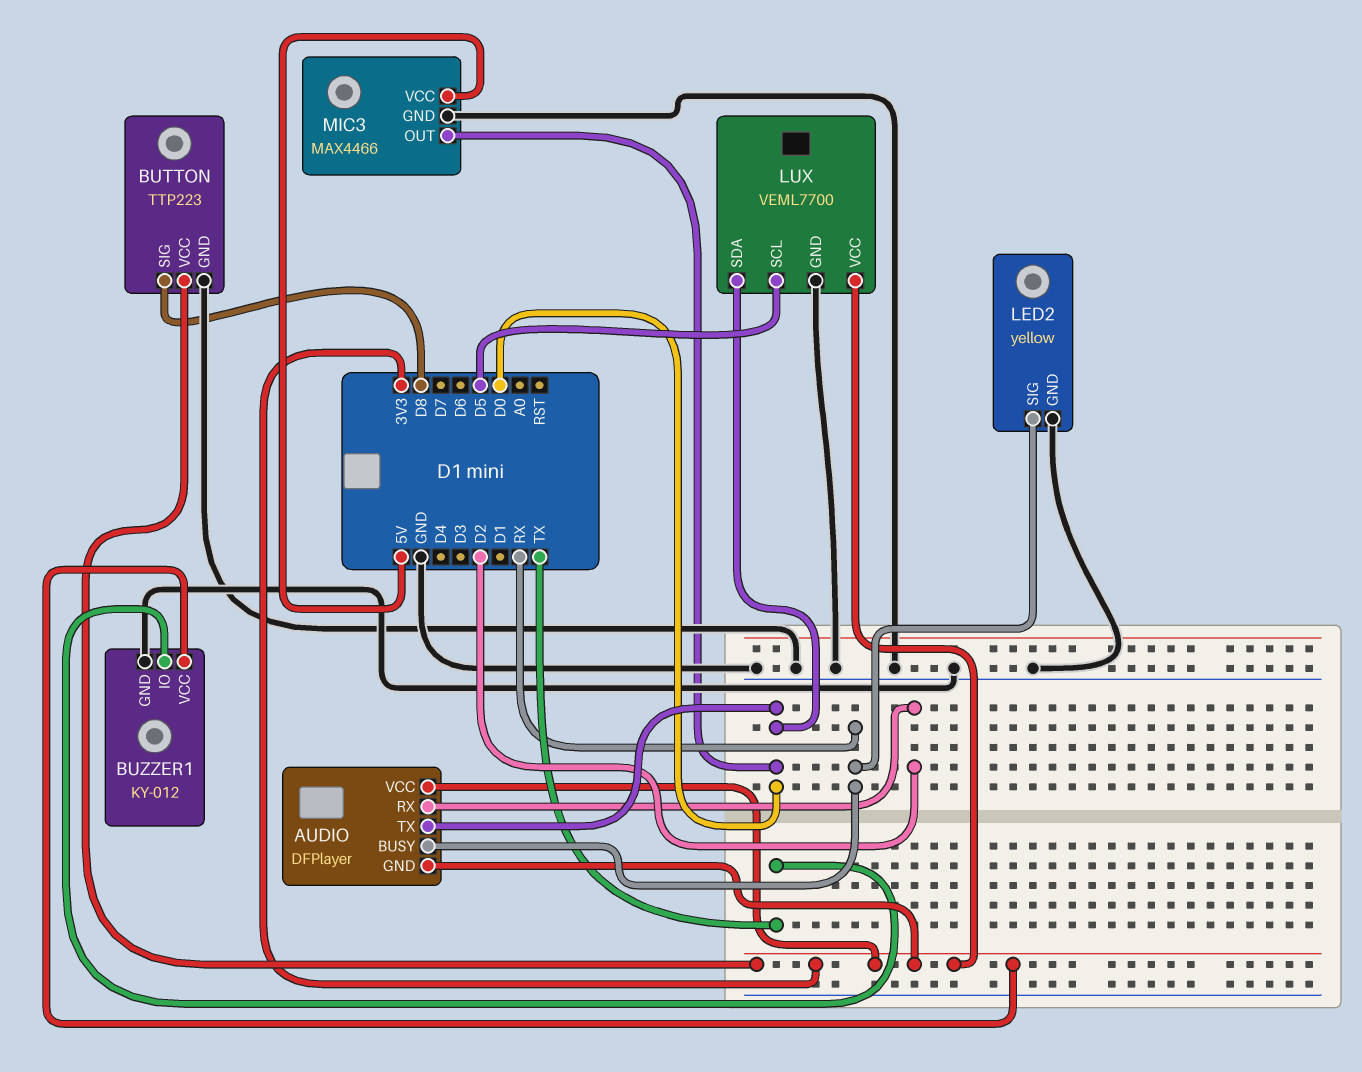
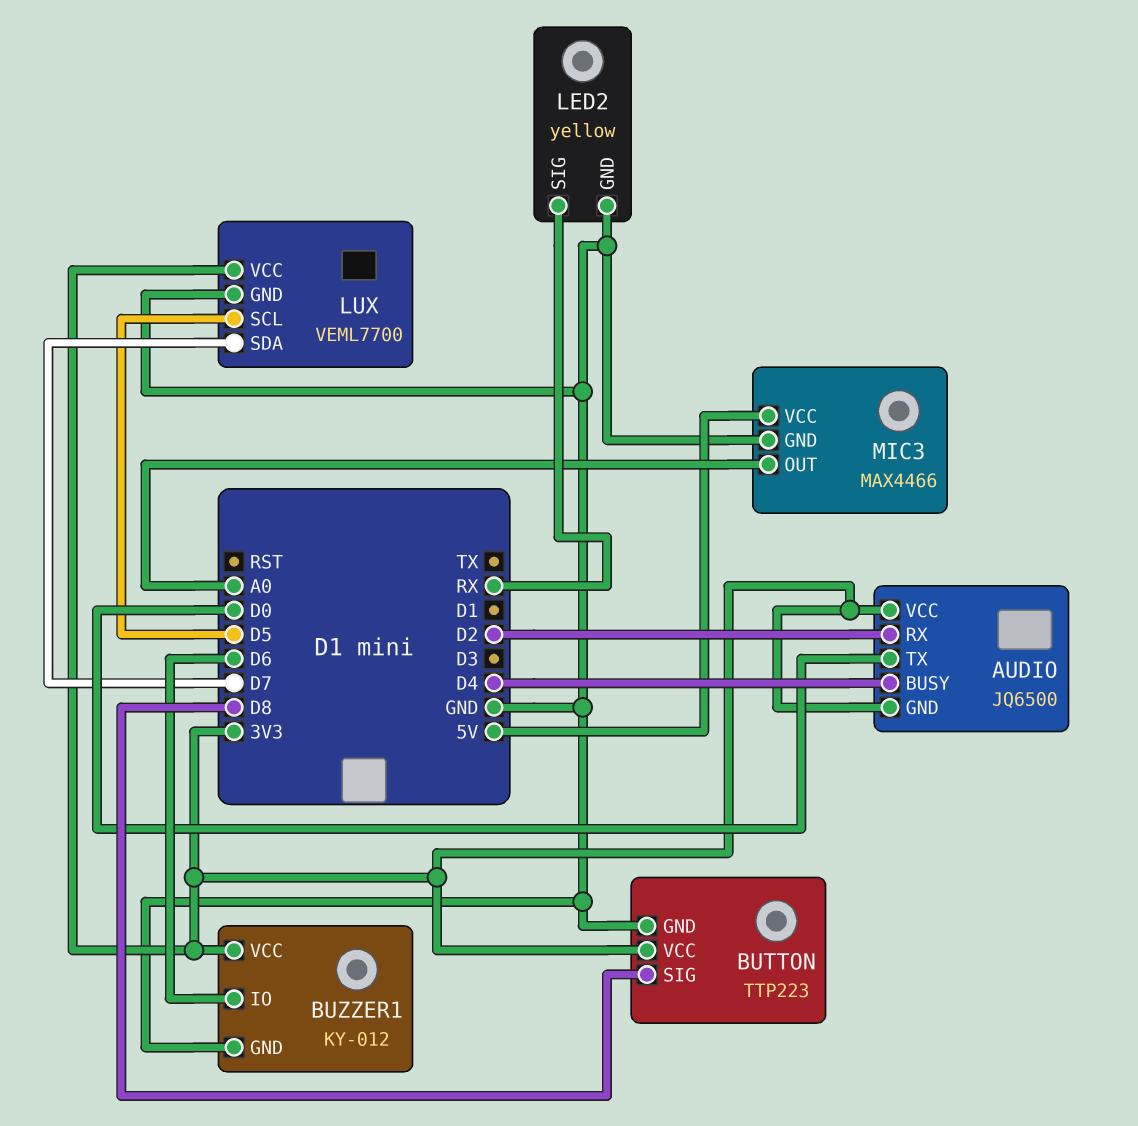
AUDIO: DFPlayer -> JQ6500
AUDIO pin BUSY: RX -> D4
BUZZER1 pin IO: TX -> D6
LUX pin SDA: D0 -> D7
MIC3 pin OUT: D0 -> A0

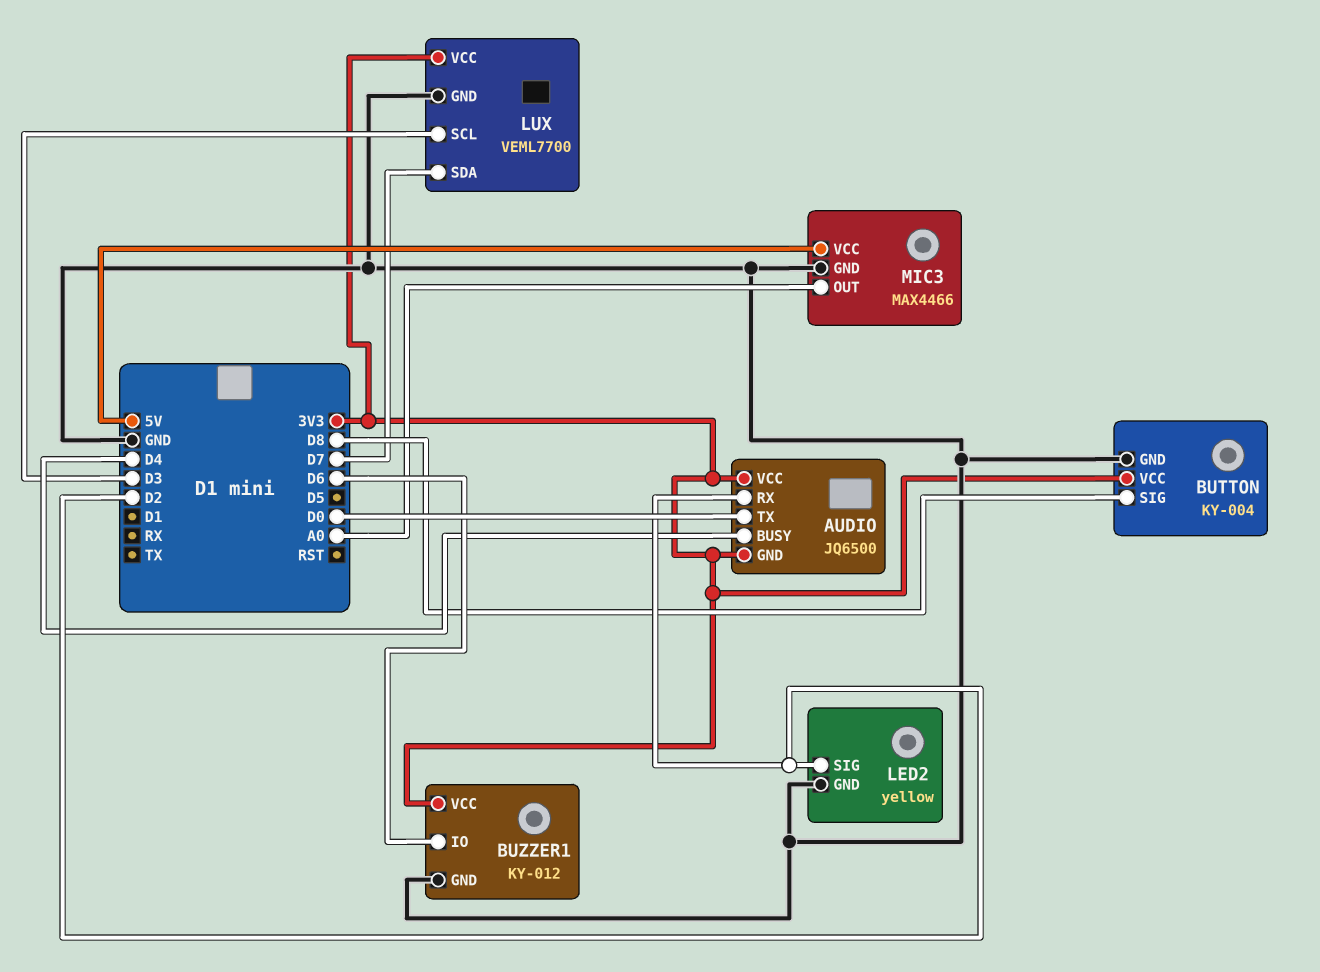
BUTTON: TTP223 -> KY-004
LED2 pin SIG: RX -> D2
LUX pin SCL: D5 -> D3

